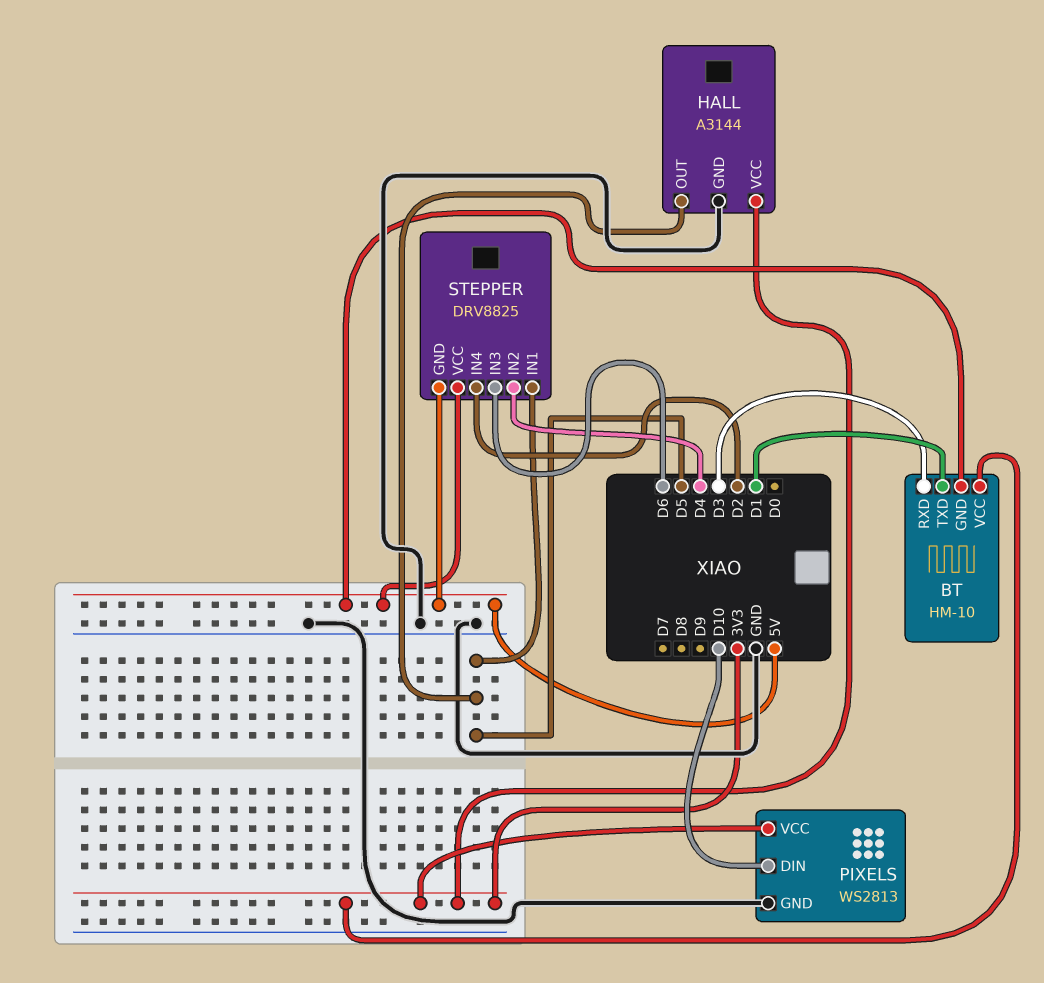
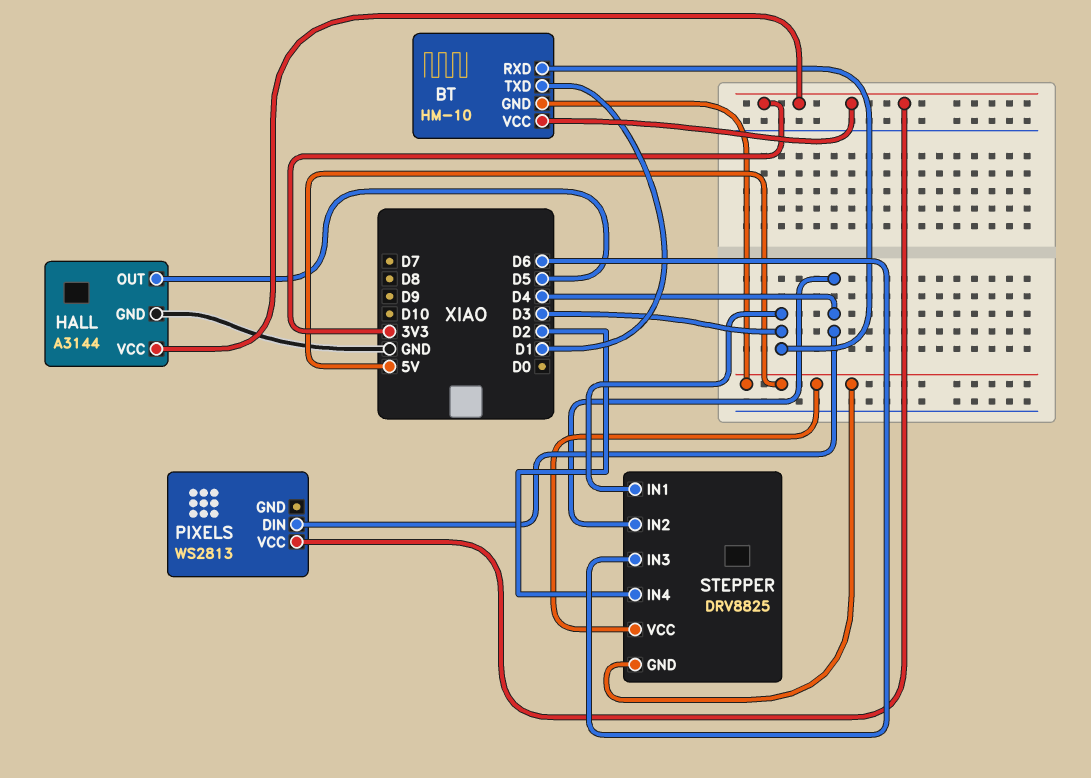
PIXELS pin DIN: D10 -> D4
PIXELS pin GND: GND -> none
STEPPER pin IN1: D5 -> D3

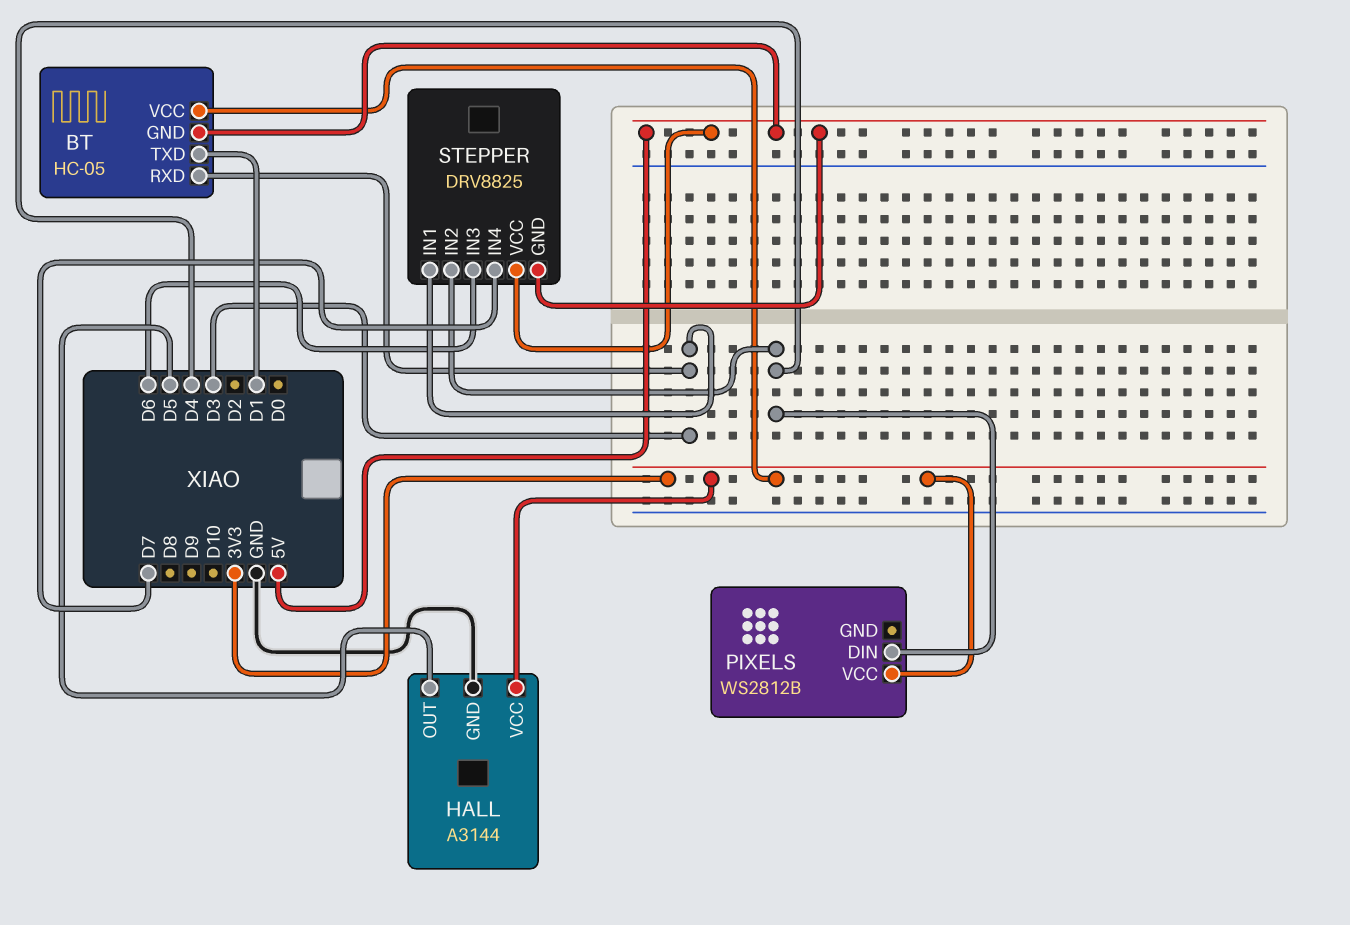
BT: HM-10 -> HC-05
PIXELS: WS2813 -> WS2812B
STEPPER pin IN4: D2 -> D7

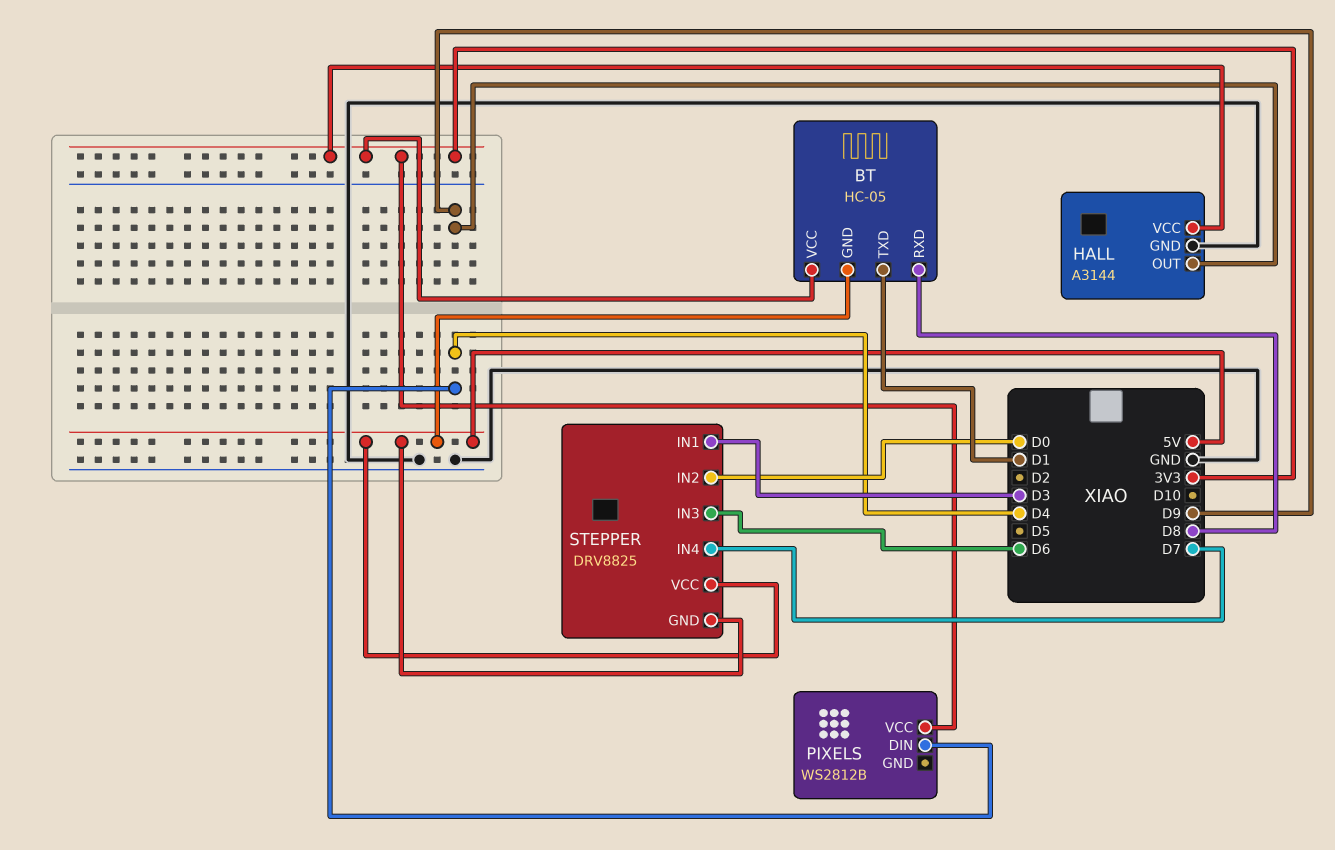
BT pin RXD: D3 -> D8
HALL pin OUT: D5 -> D9
STEPPER pin IN2: D4 -> D0

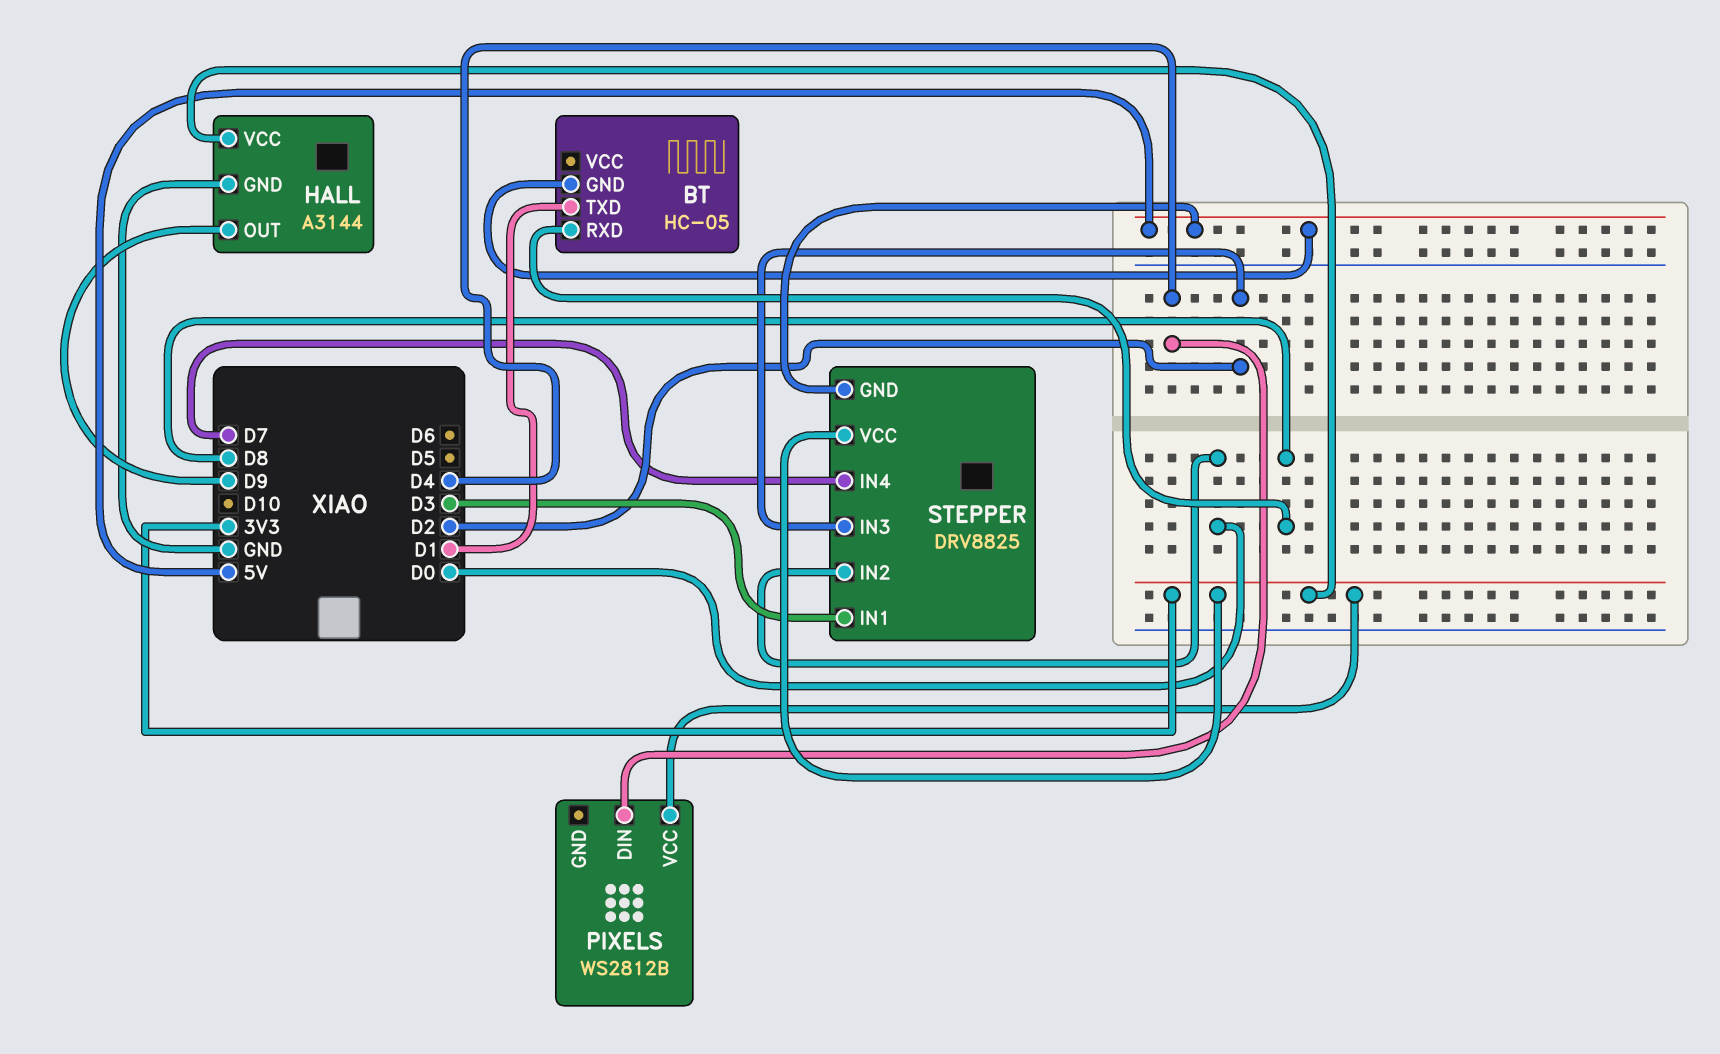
BT pin VCC: 3V3 -> none
STEPPER pin IN3: D6 -> D2
STEPPER pin VCC: 5V -> 3V3

